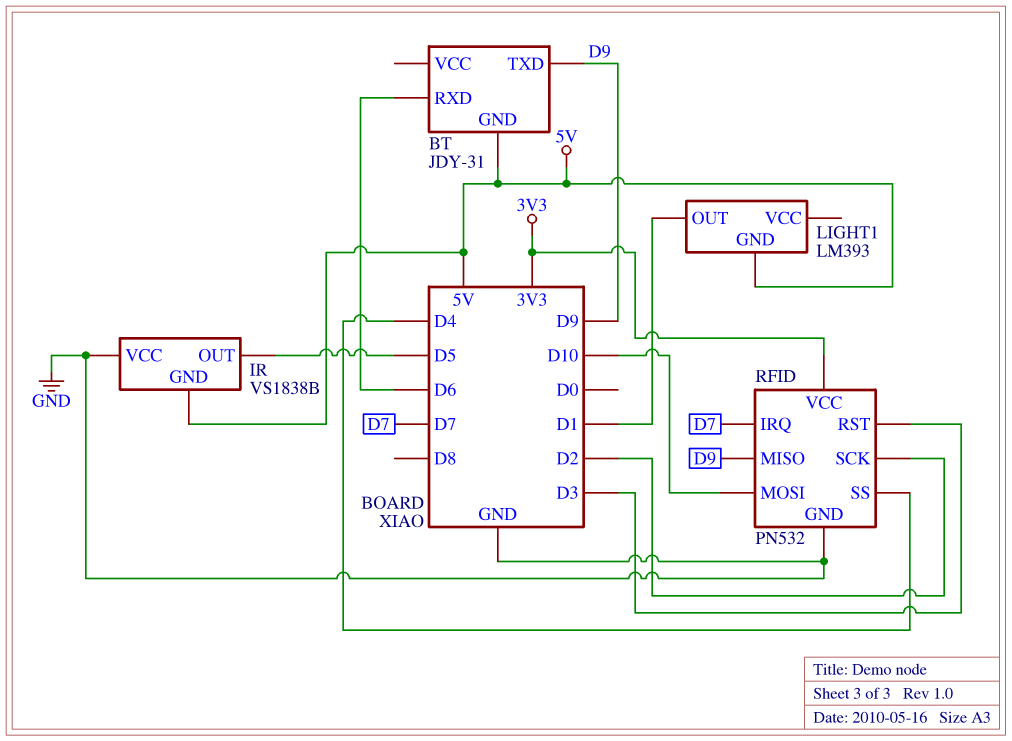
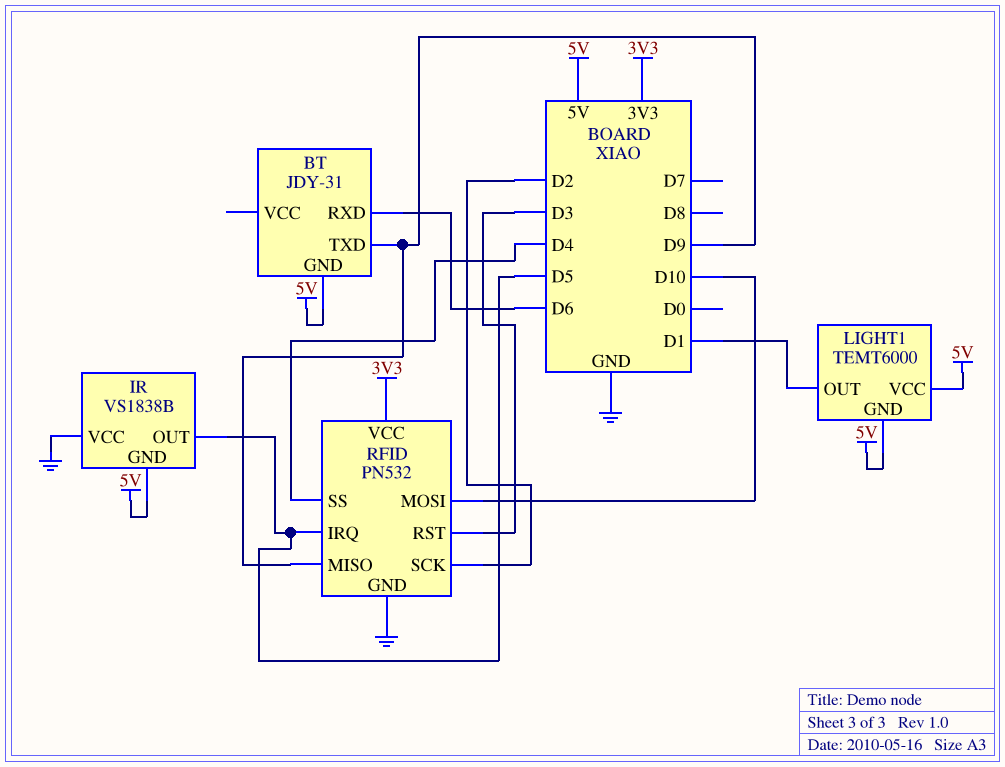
LIGHT1: LM393 -> TEMT6000
LIGHT1 pin VCC: none -> 5V
RFID pin IRQ: D7 -> D5

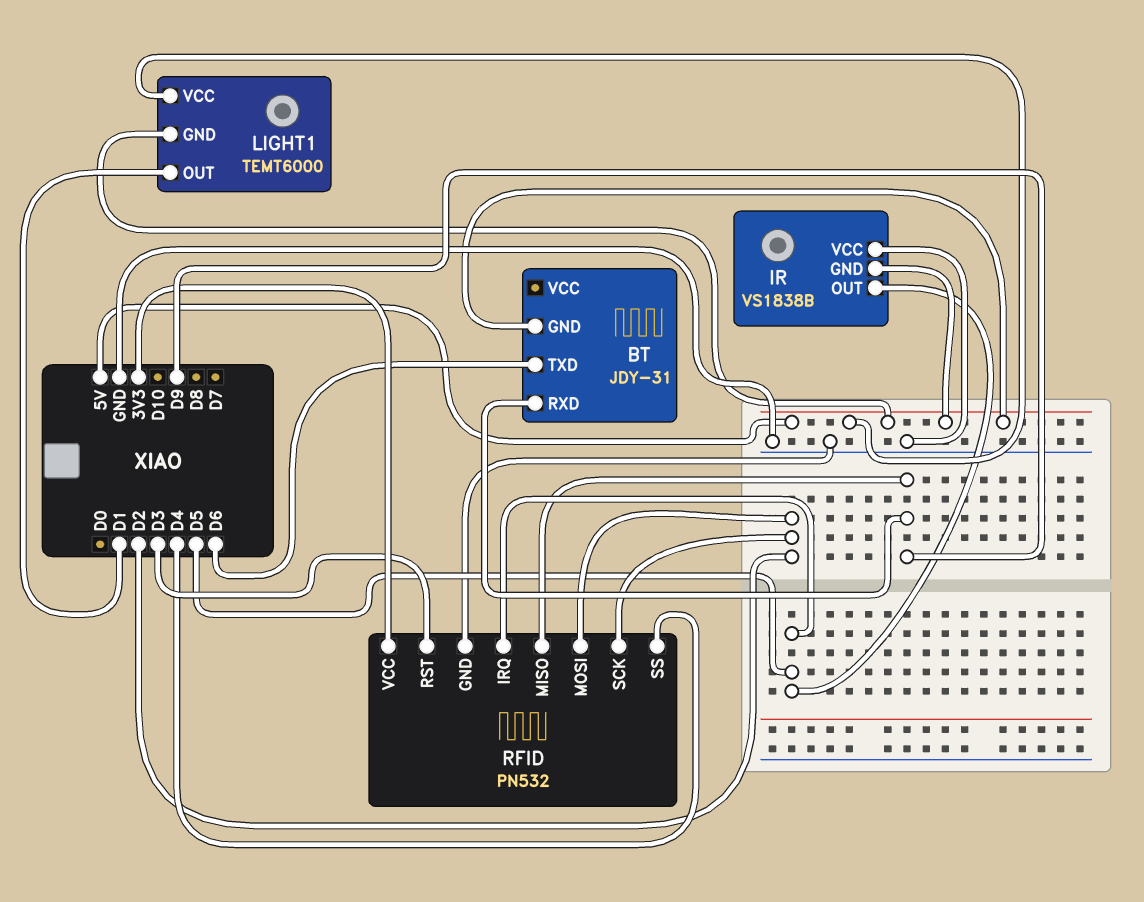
BT pin RXD: D6 -> D9
BT pin TXD: D9 -> D6
RFID pin MOSI: D10 -> D2

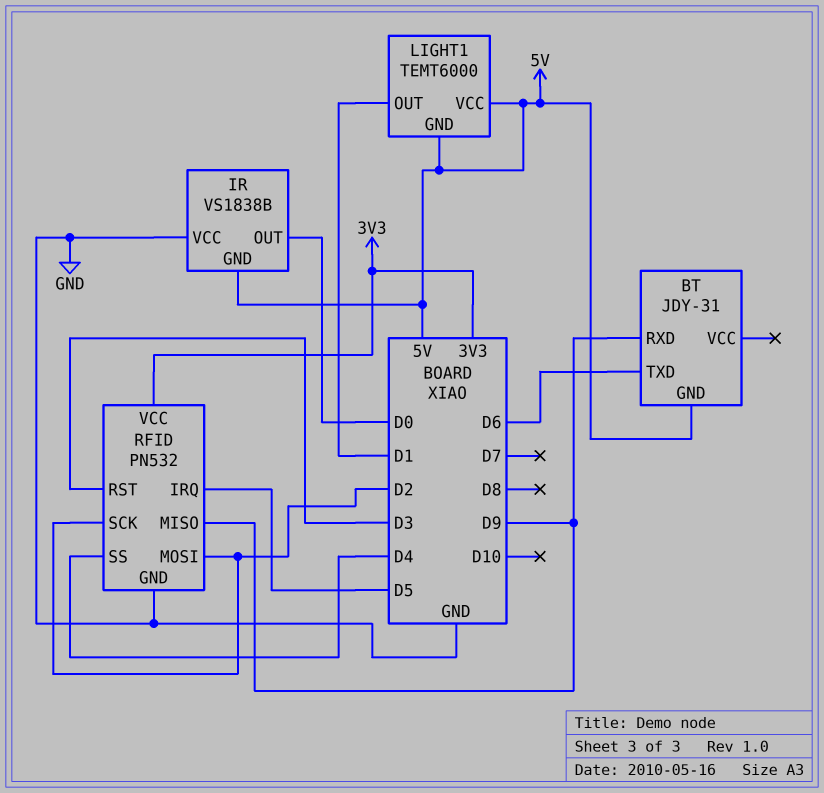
IR pin OUT: D5 -> D0

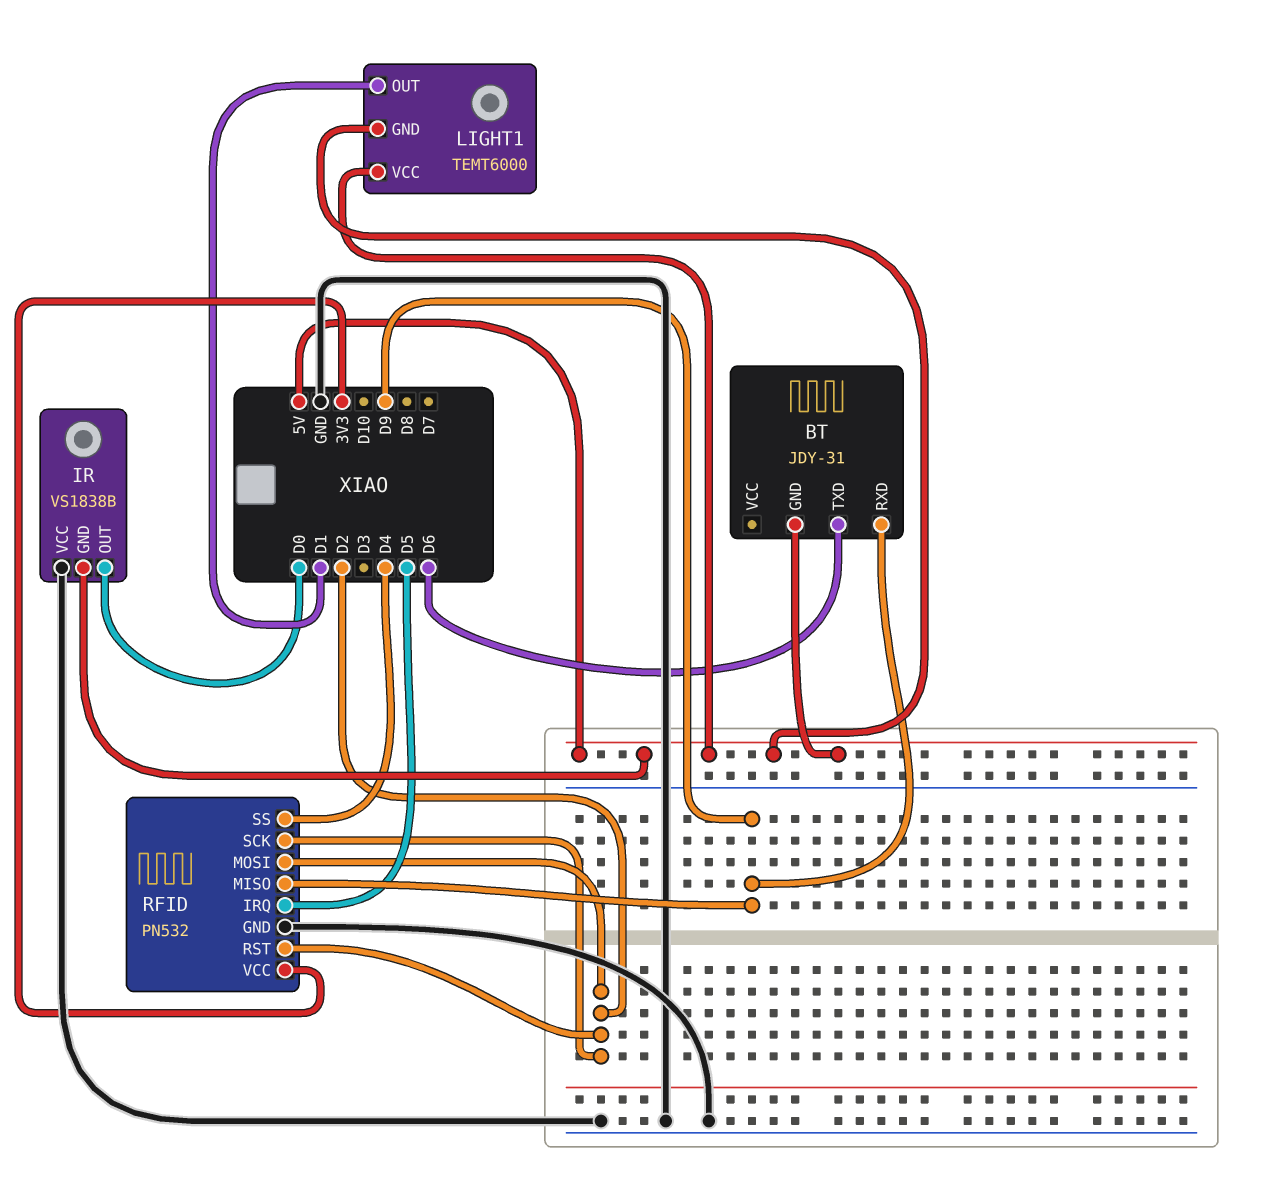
RFID pin RST: D3 -> D2

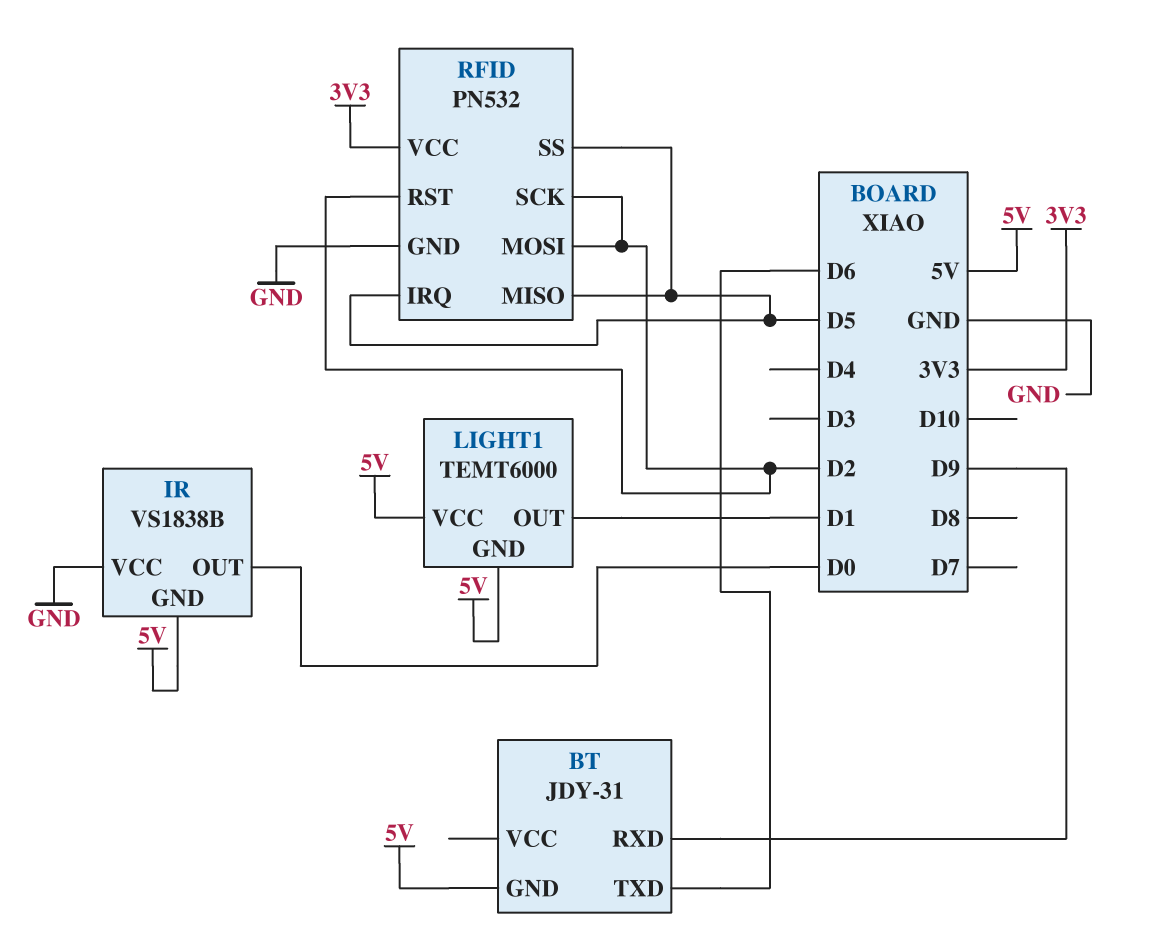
RFID pin MISO: D9 -> D5
RFID pin SS: D4 -> D5

